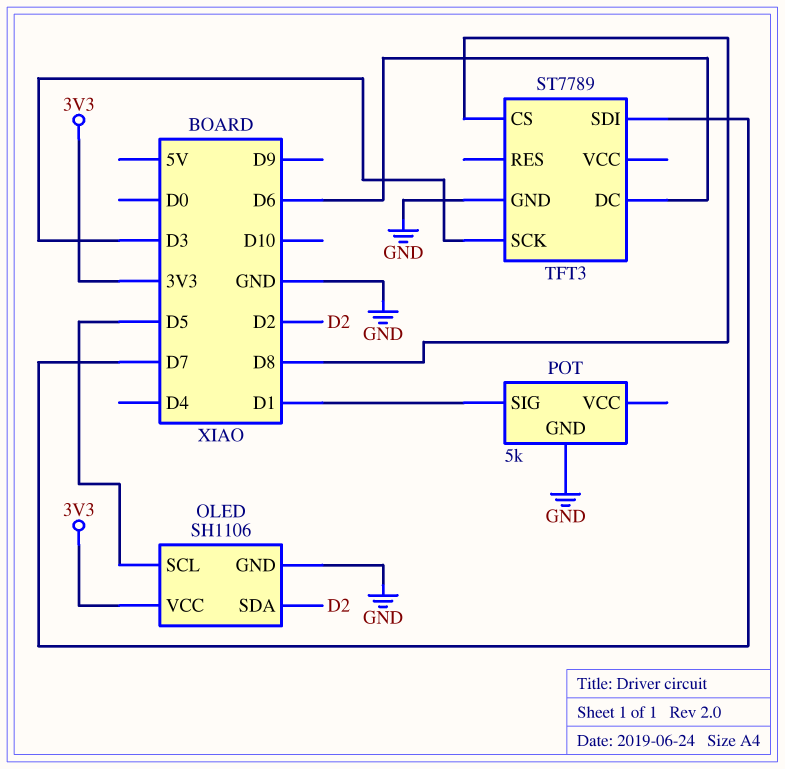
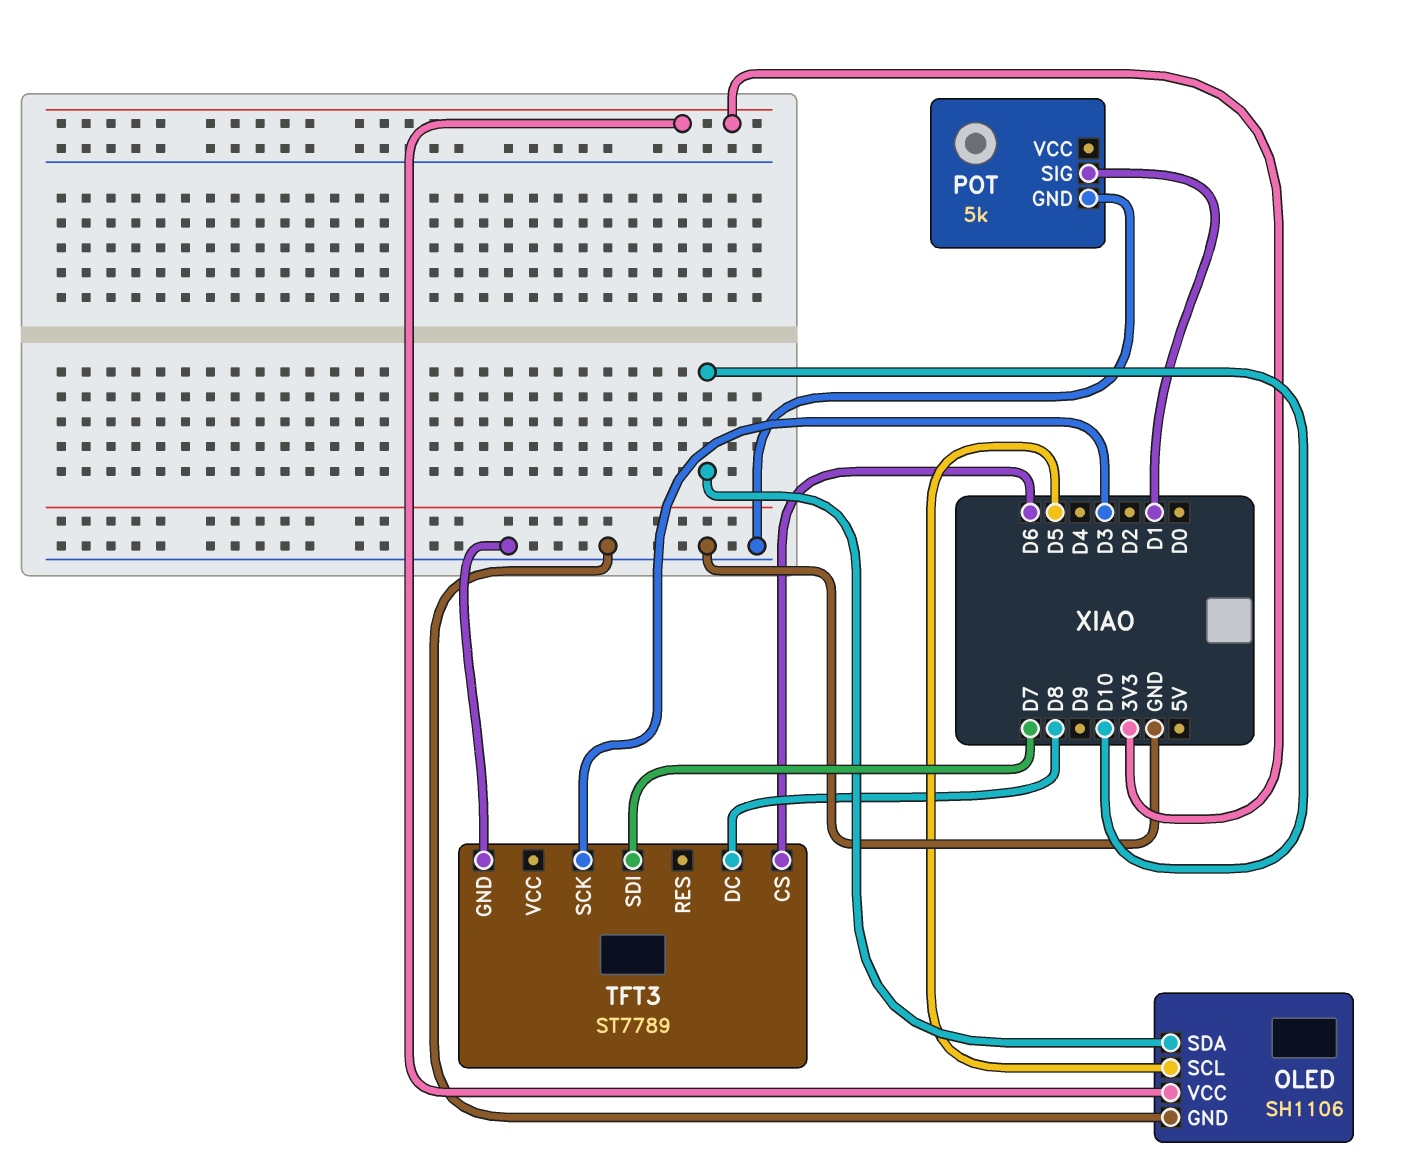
OLED pin SDA: D2 -> D10
TFT3 pin CS: D8 -> D6
TFT3 pin DC: D6 -> D8

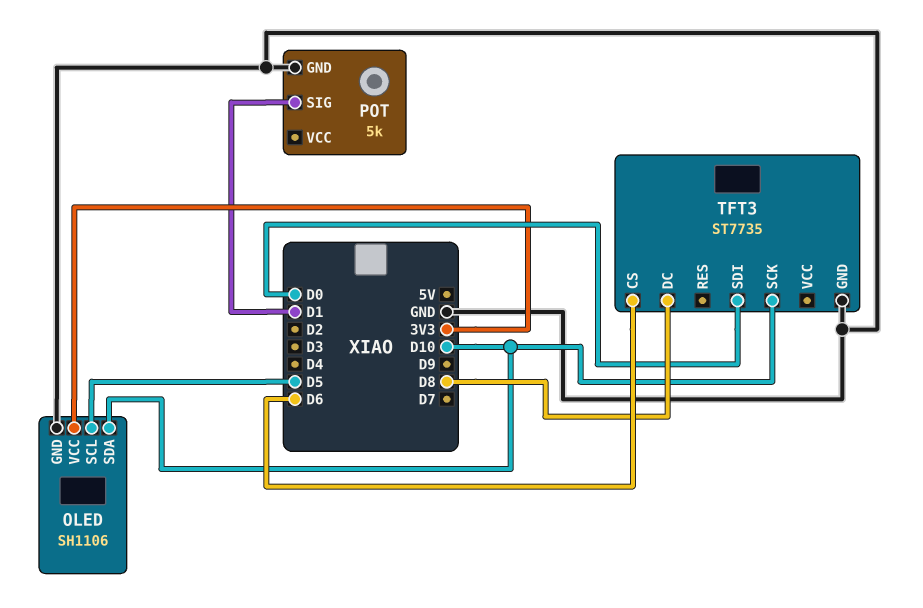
TFT3: ST7789 -> ST7735
TFT3 pin SCK: D3 -> D10
TFT3 pin SDI: D7 -> D0

